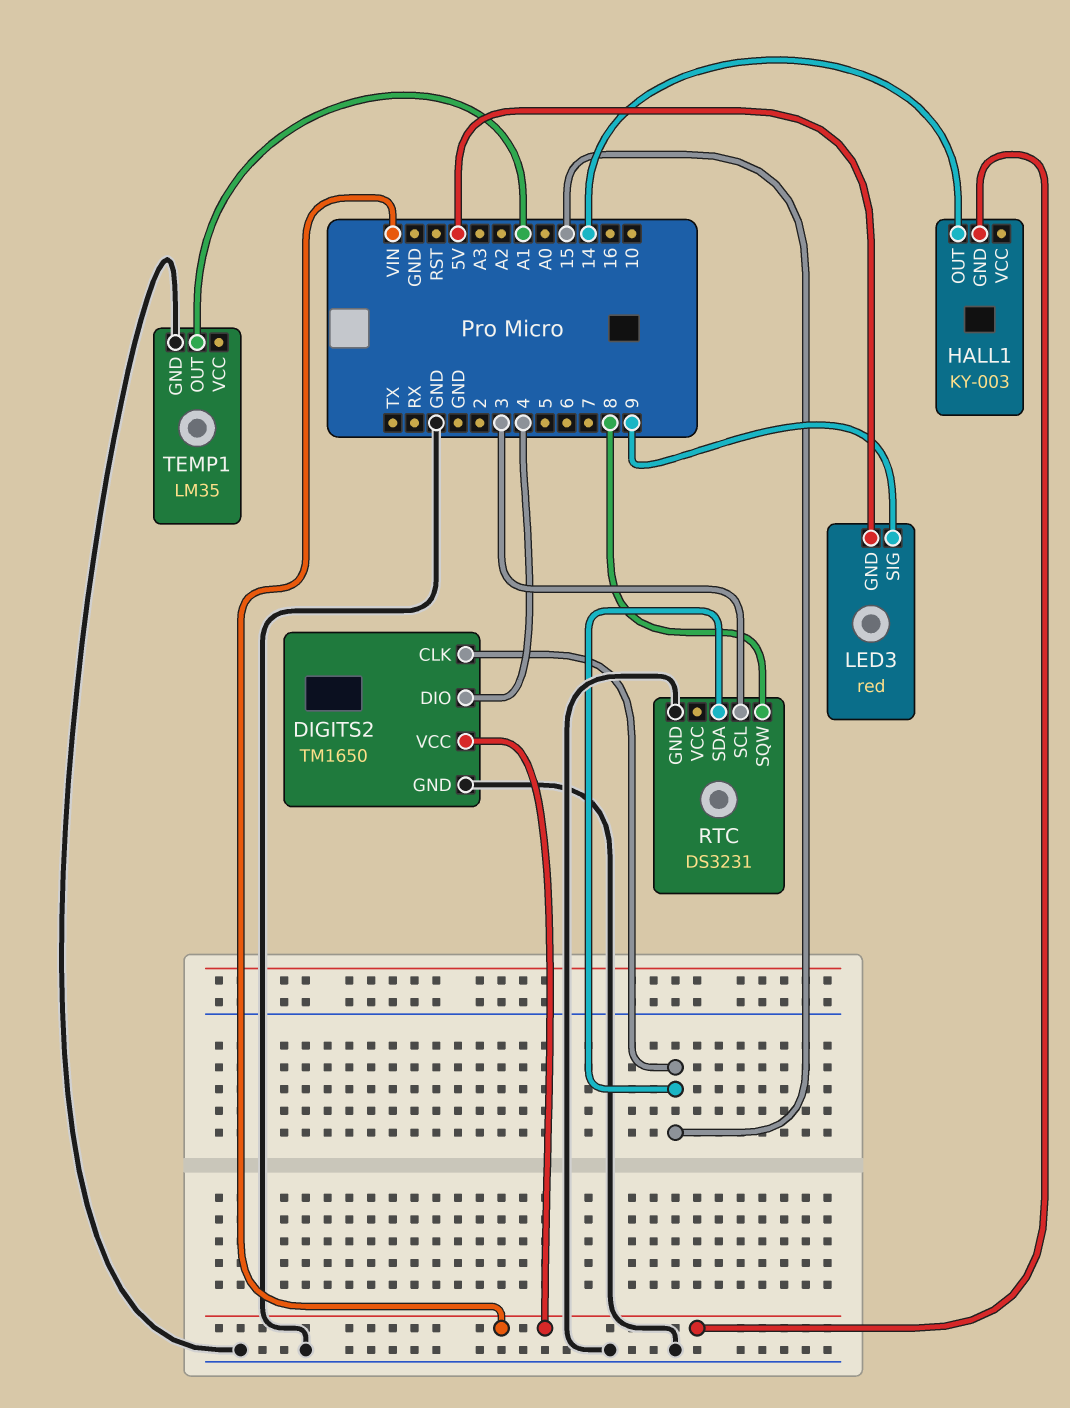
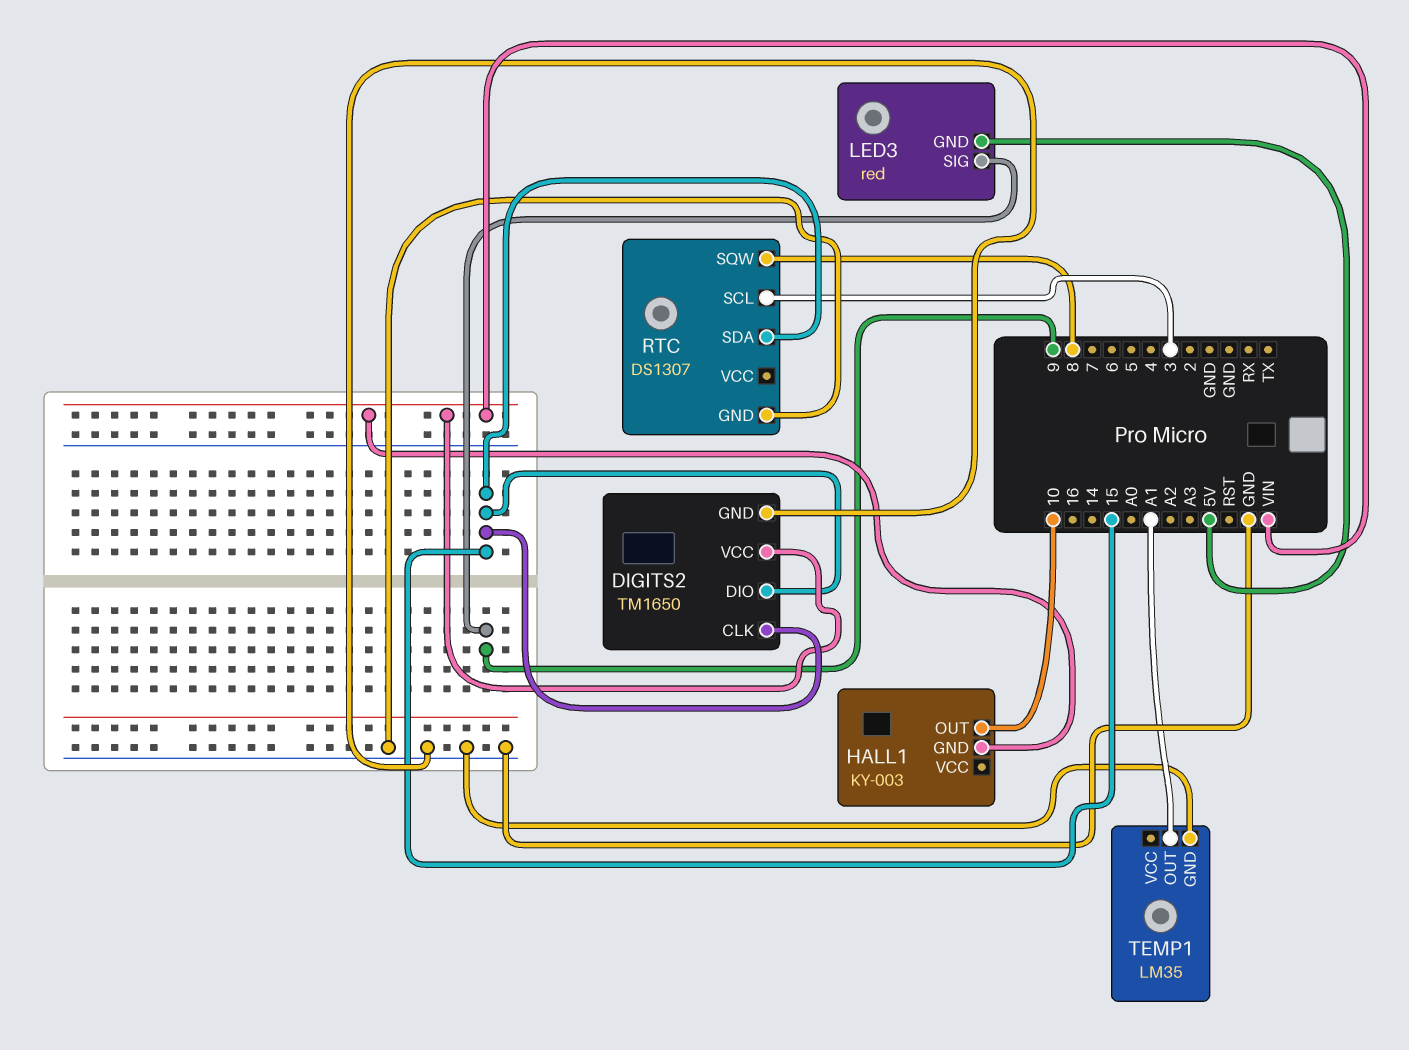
DIGITS2 pin DIO: 4 -> 15
HALL1 pin OUT: 14 -> 10
RTC: DS3231 -> DS1307

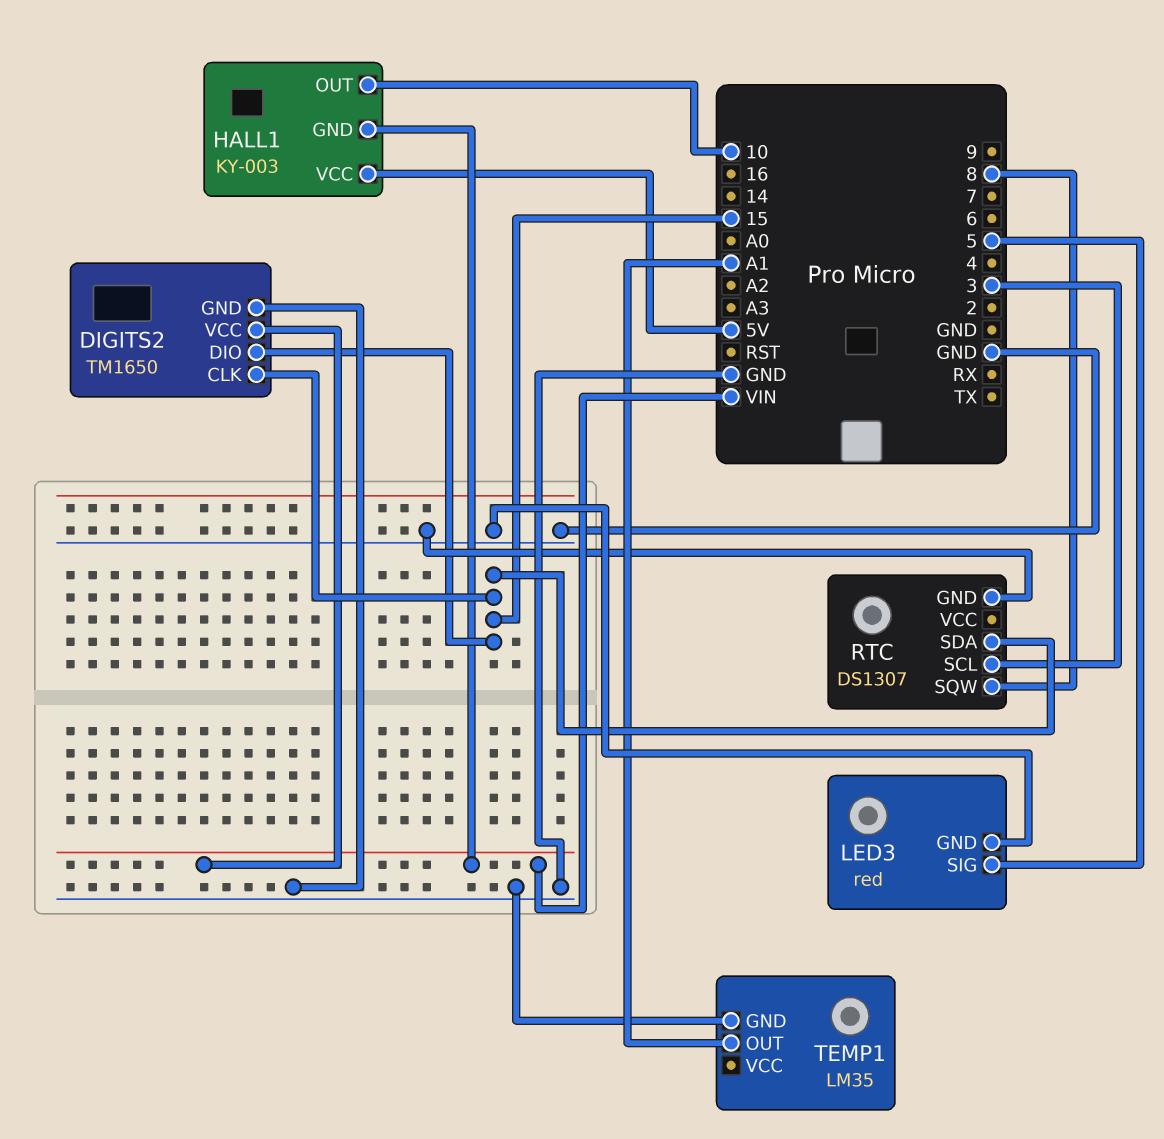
HALL1 pin VCC: none -> 5V
LED3 pin GND: 5V -> GND
LED3 pin SIG: 9 -> 5

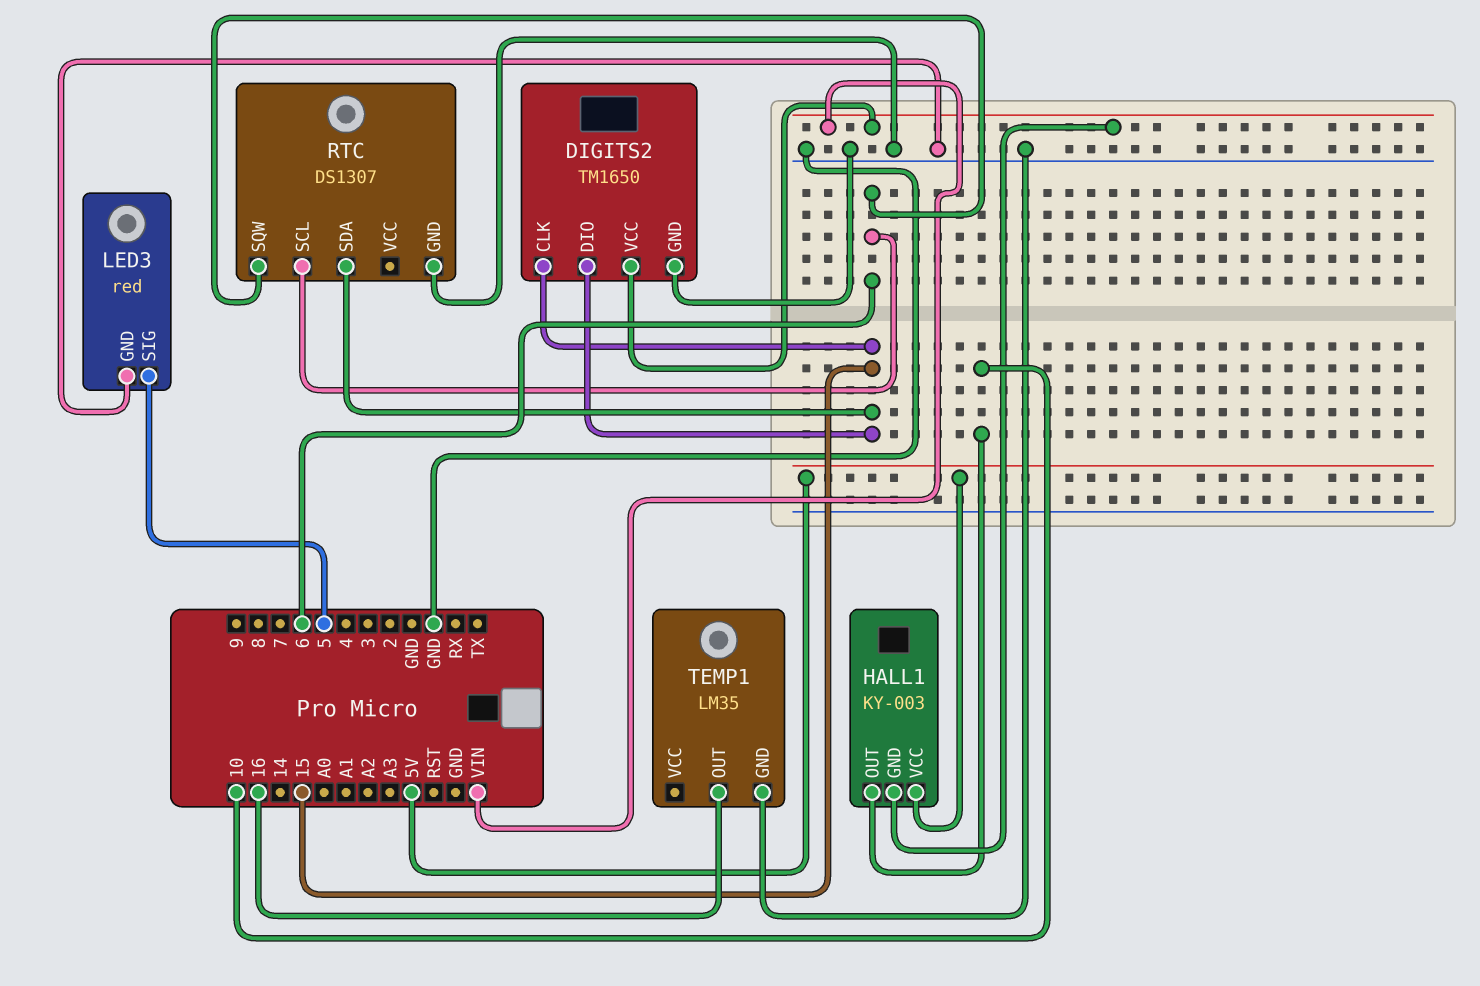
RTC pin SCL: 3 -> 6
RTC pin SQW: 8 -> 6
TEMP1 pin OUT: A1 -> 16

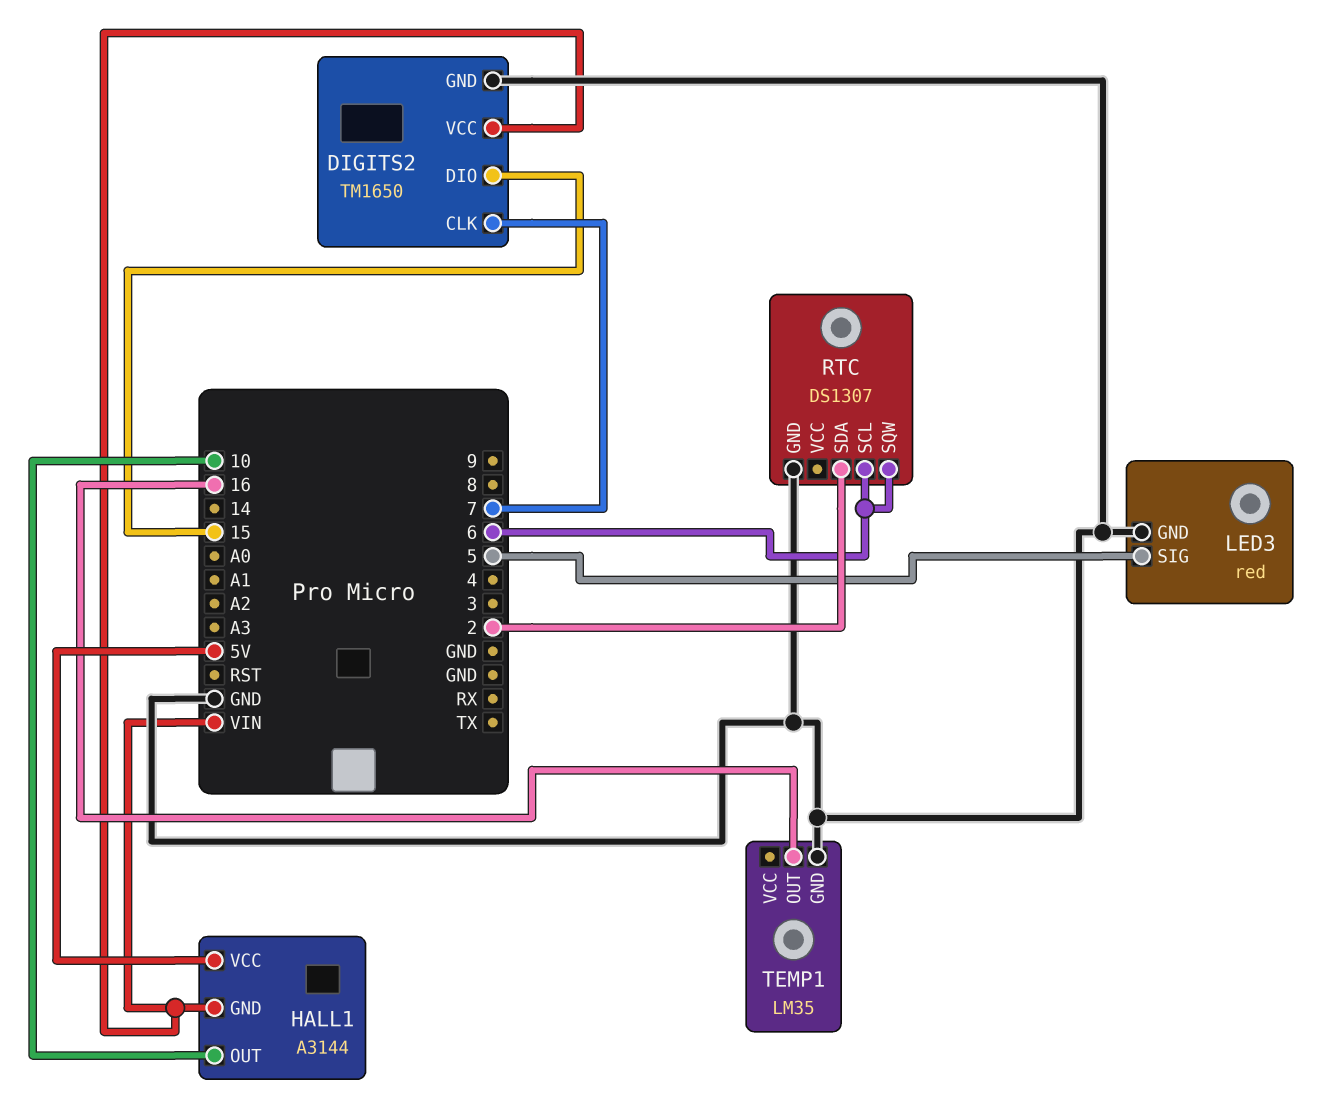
DIGITS2 pin CLK: 15 -> 7
HALL1: KY-003 -> A3144
RTC pin SDA: 15 -> 2

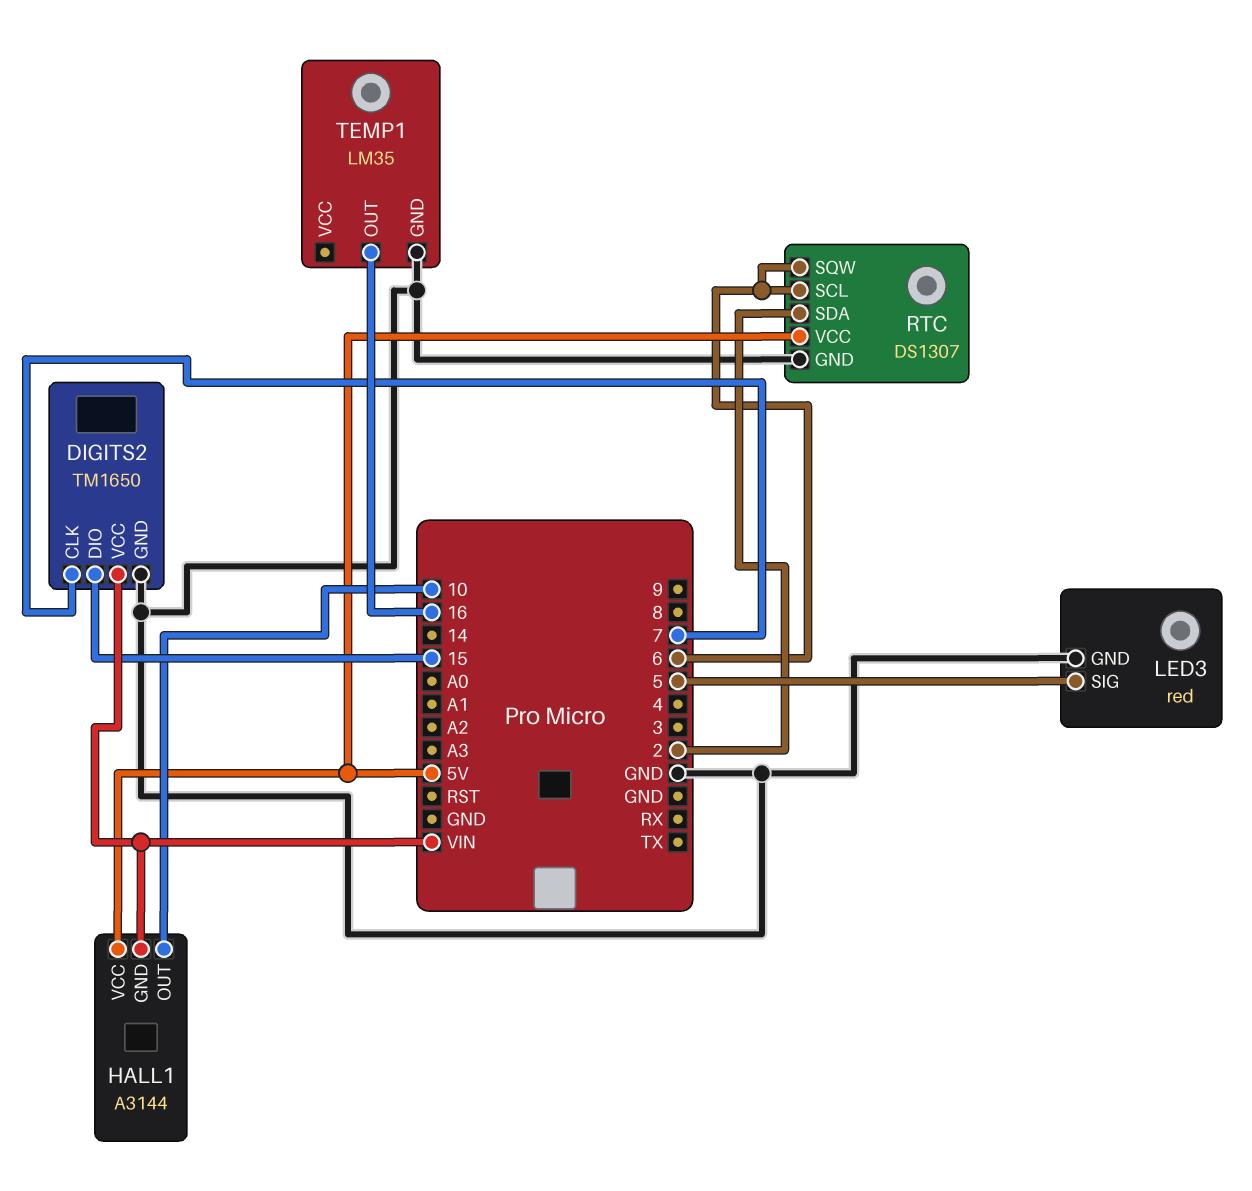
RTC pin VCC: none -> 5V

